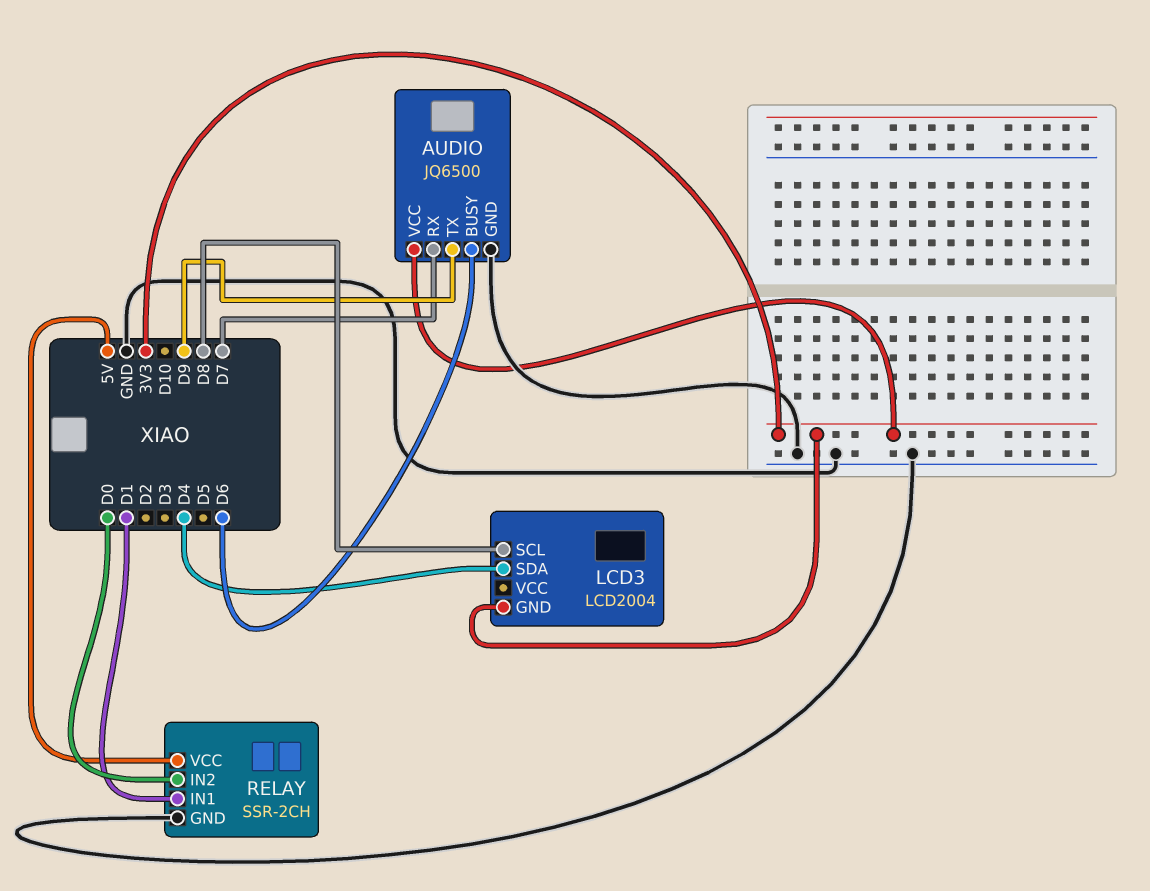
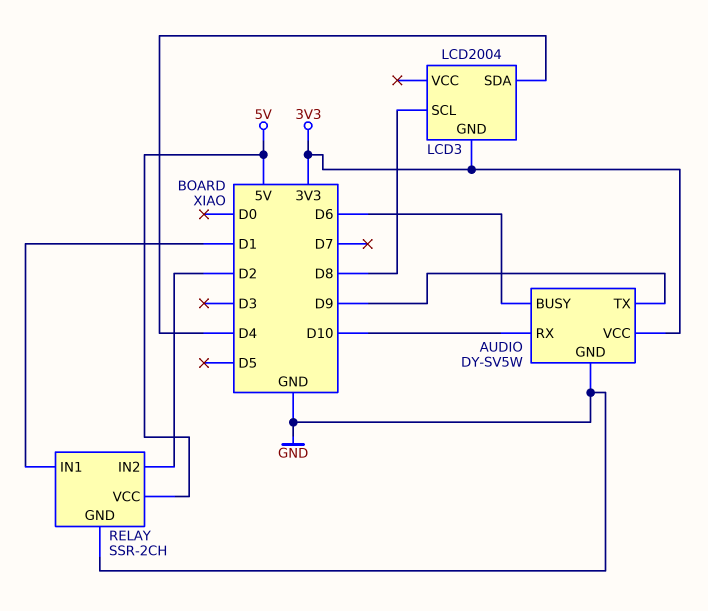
AUDIO: JQ6500 -> DY-SV5W
AUDIO pin RX: D7 -> D10
RELAY pin IN2: D0 -> D2

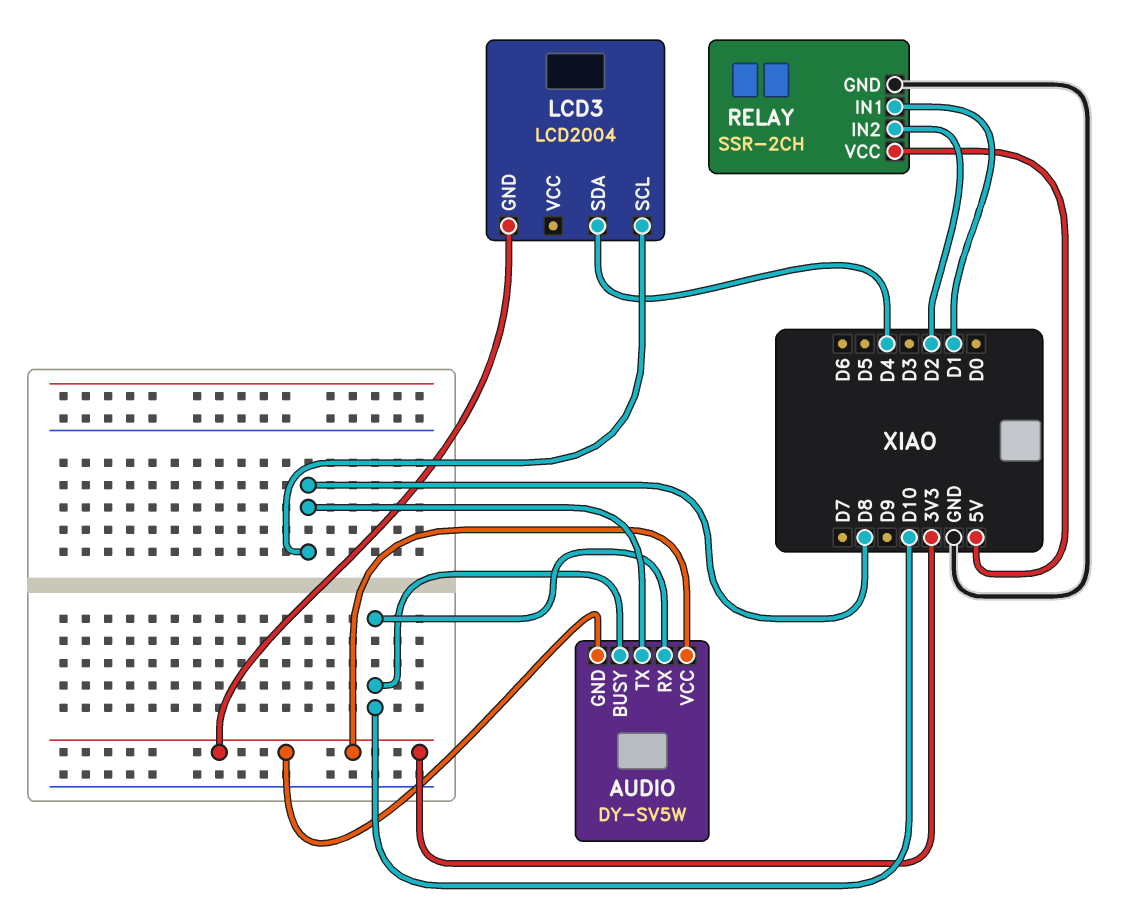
AUDIO pin BUSY: D6 -> D10
AUDIO pin GND: GND -> 3V3
AUDIO pin TX: D9 -> D8

